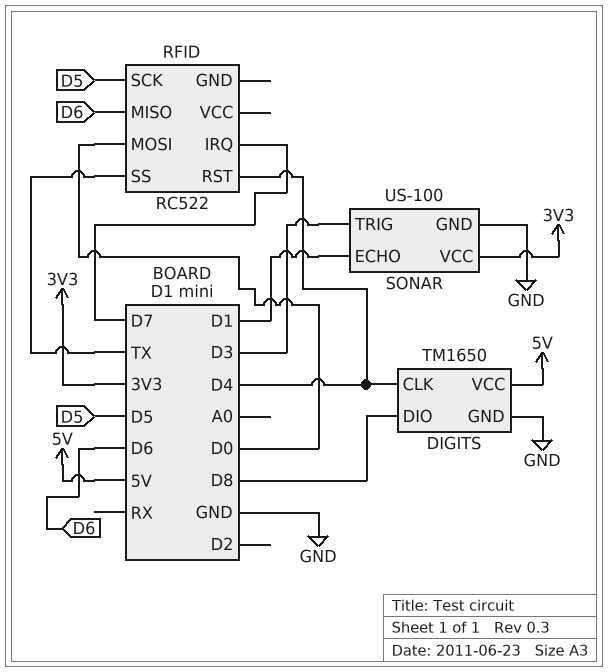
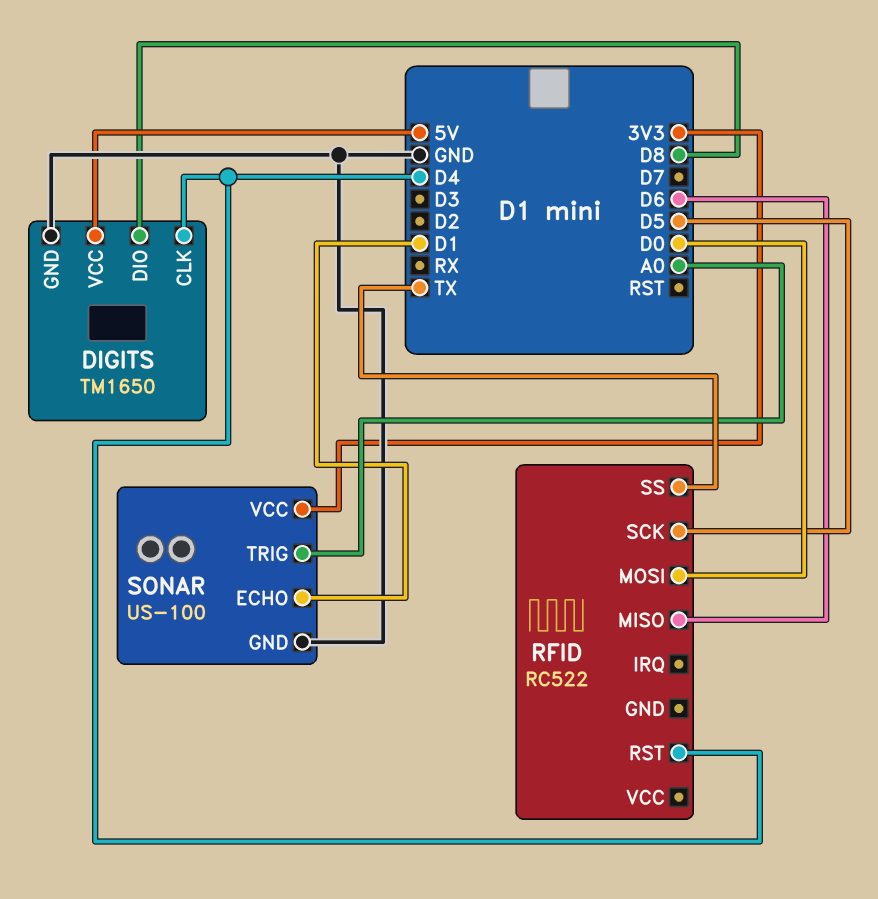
RFID pin IRQ: D7 -> none
SONAR pin TRIG: D3 -> A0

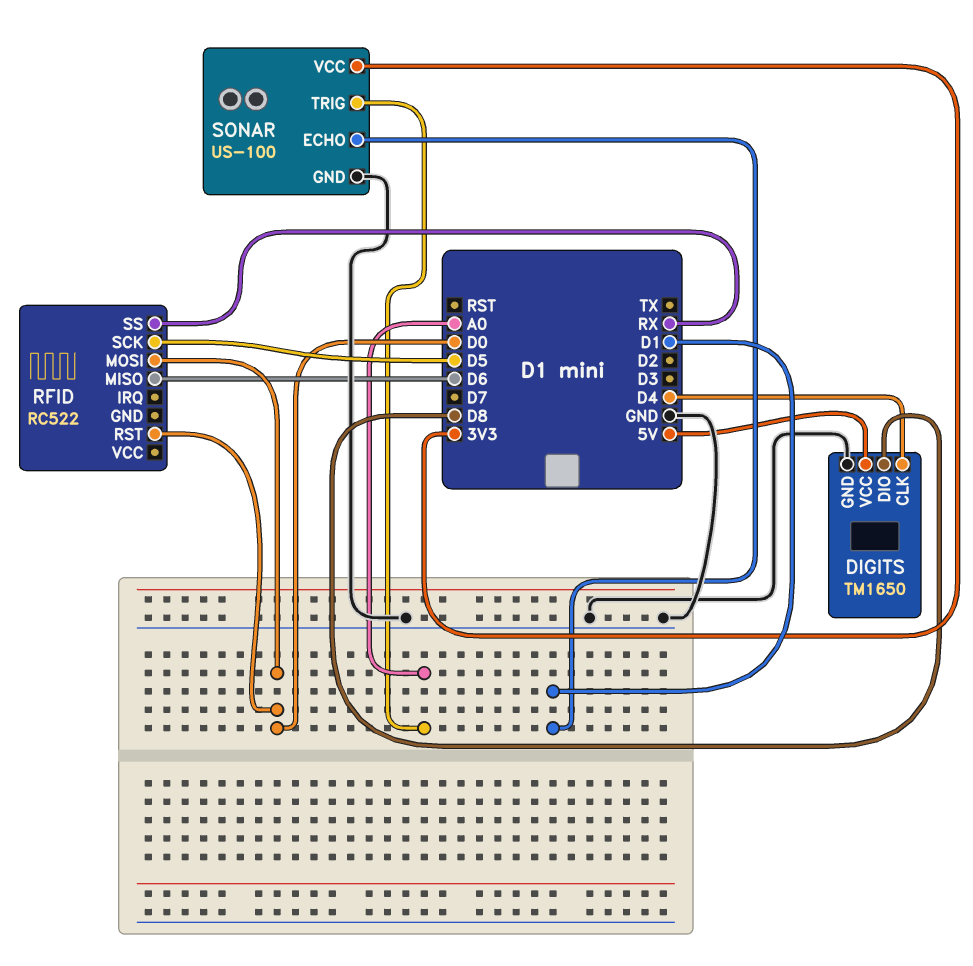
RFID pin RST: D4 -> D0
RFID pin SS: TX -> RX

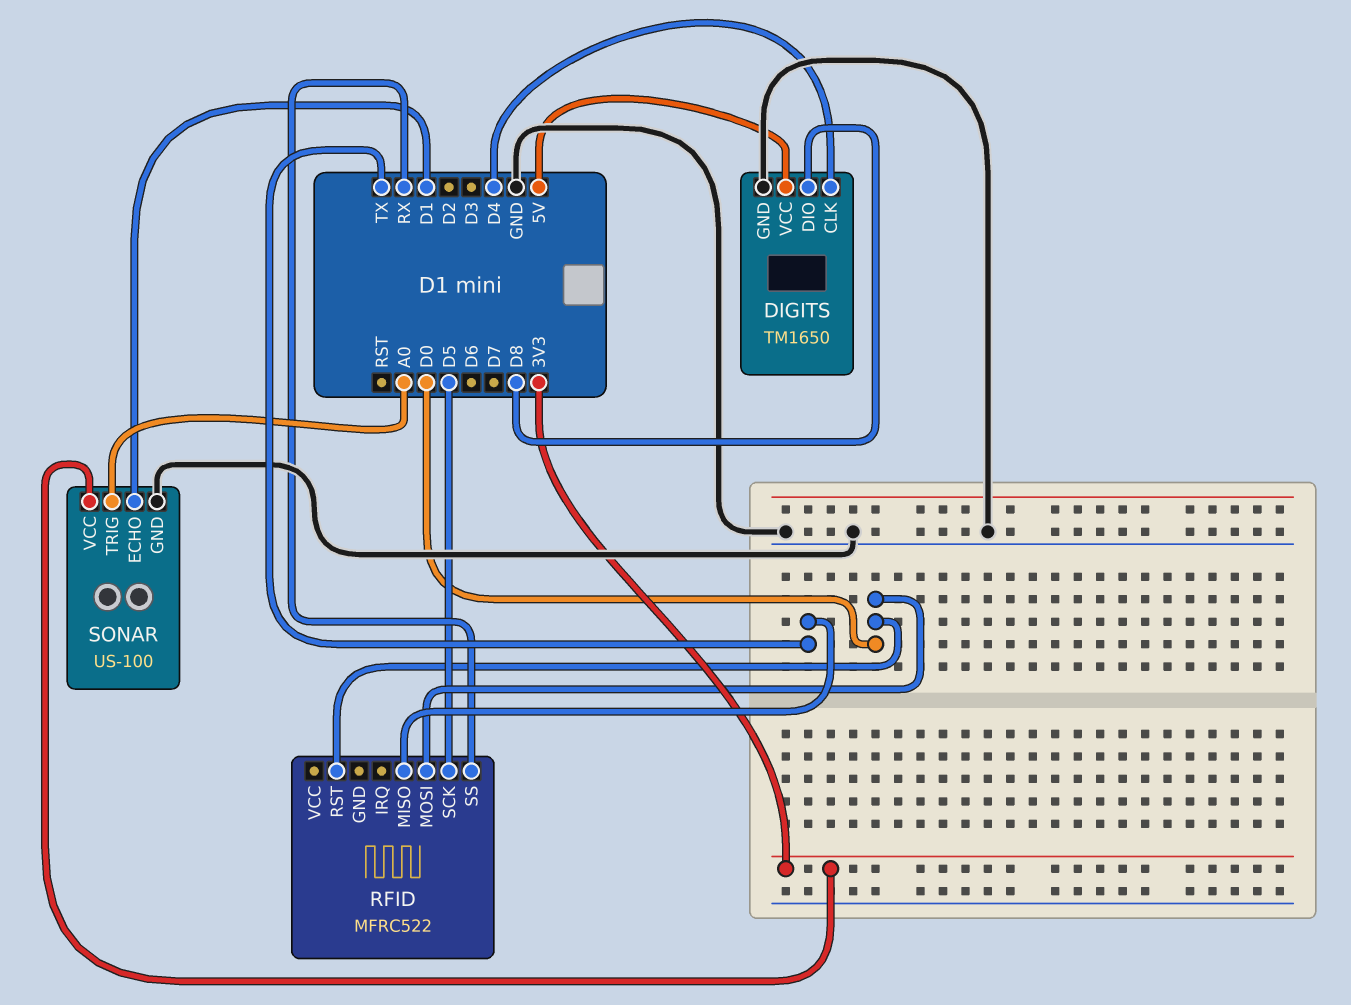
RFID: RC522 -> MFRC522
RFID pin MISO: D6 -> TX

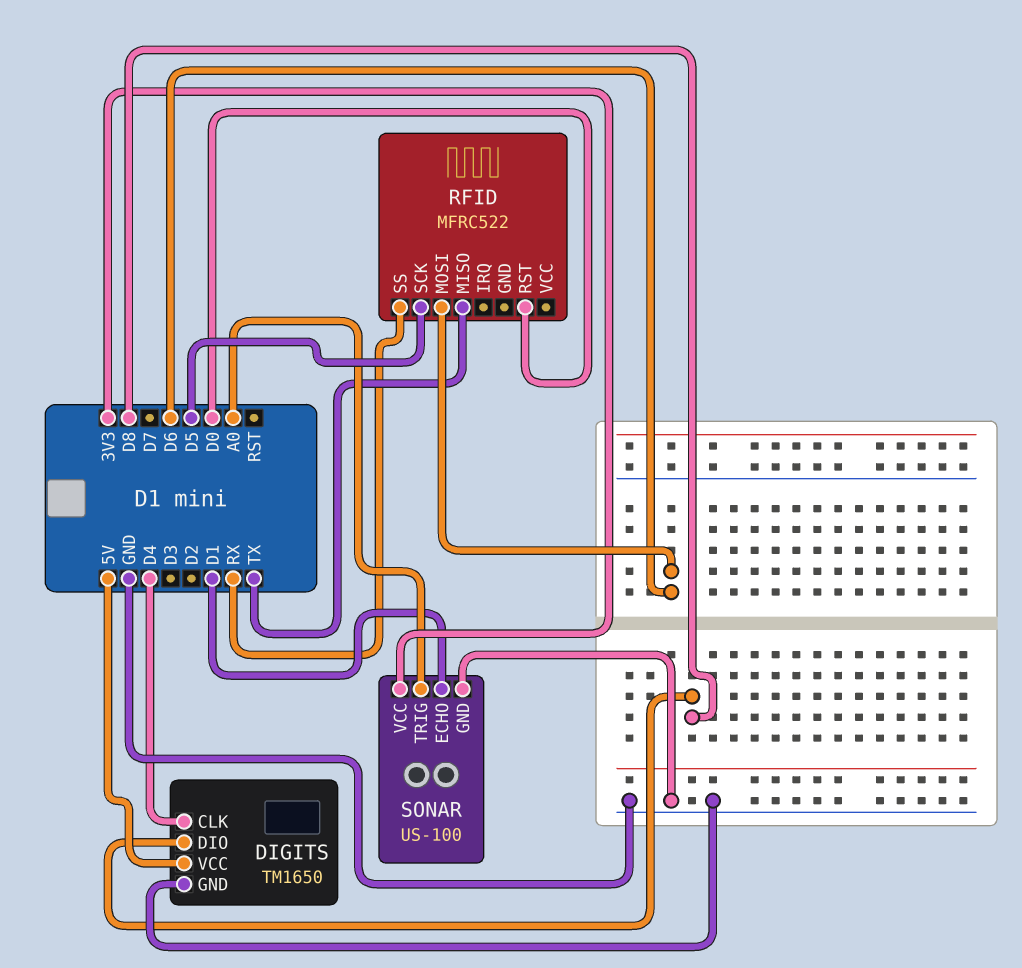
RFID pin MOSI: D0 -> D6

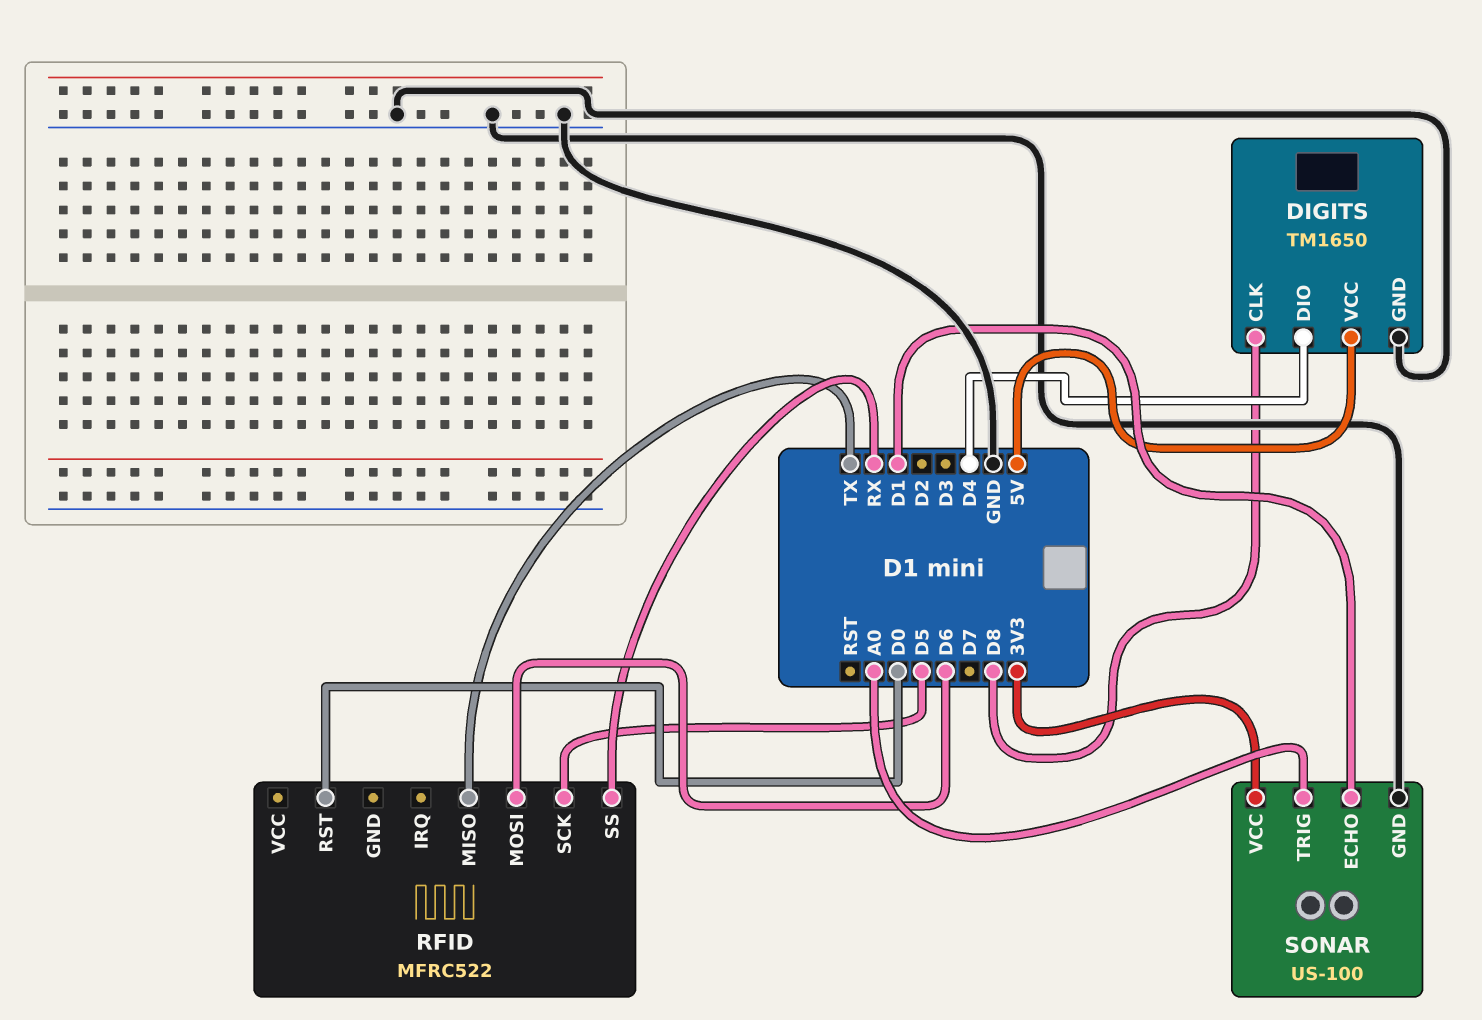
DIGITS pin CLK: D4 -> D8
DIGITS pin DIO: D8 -> D4

